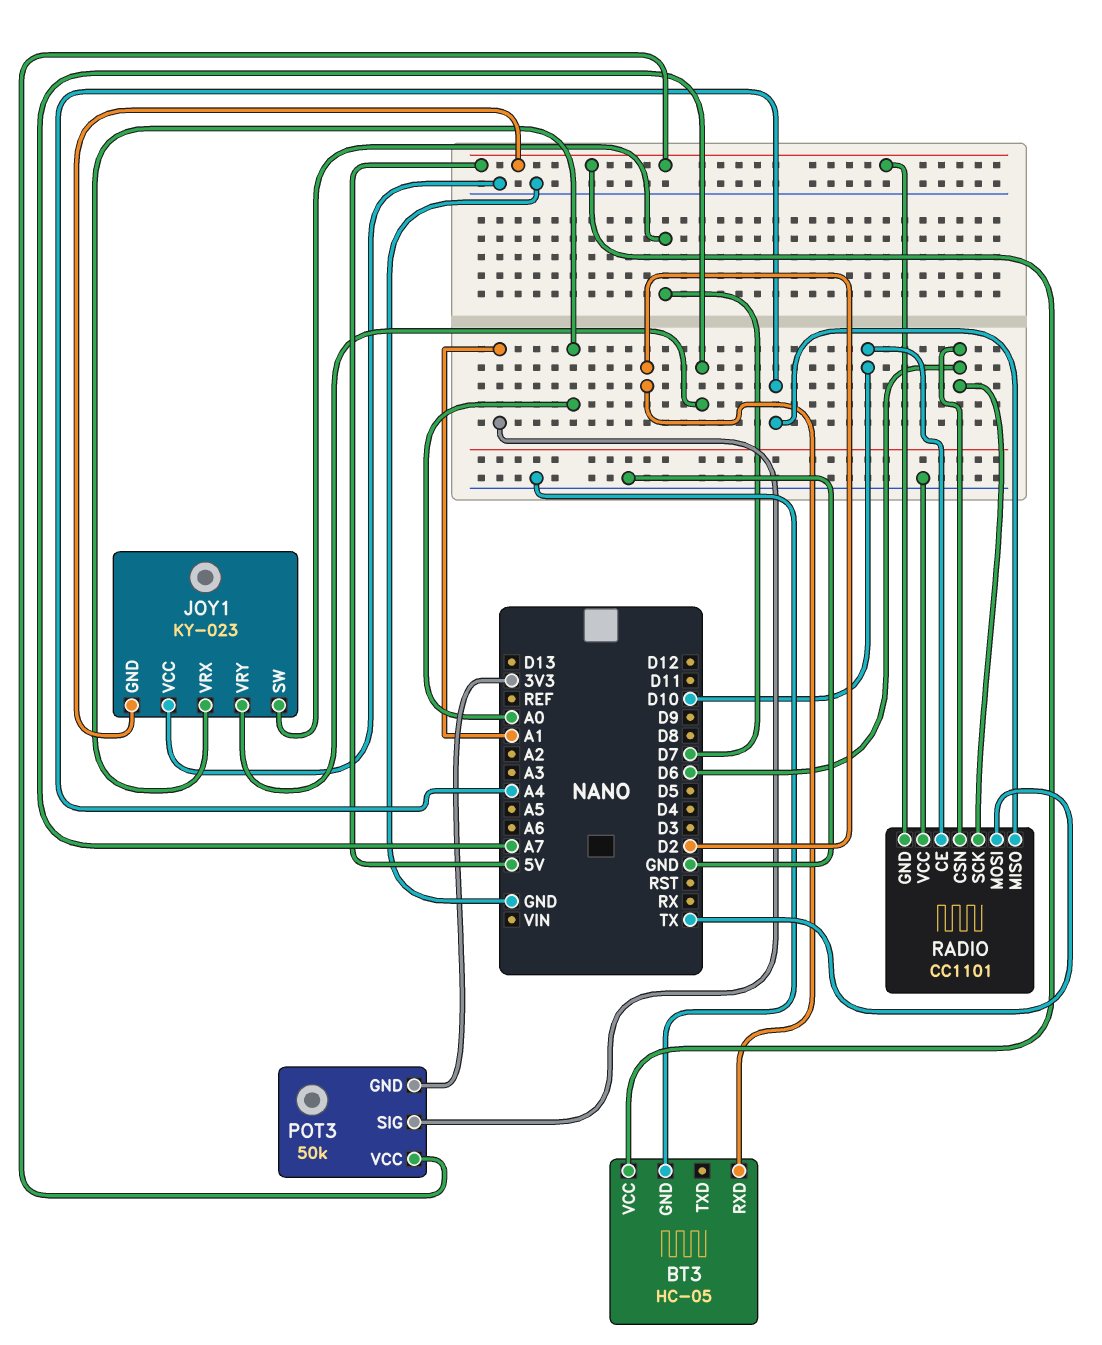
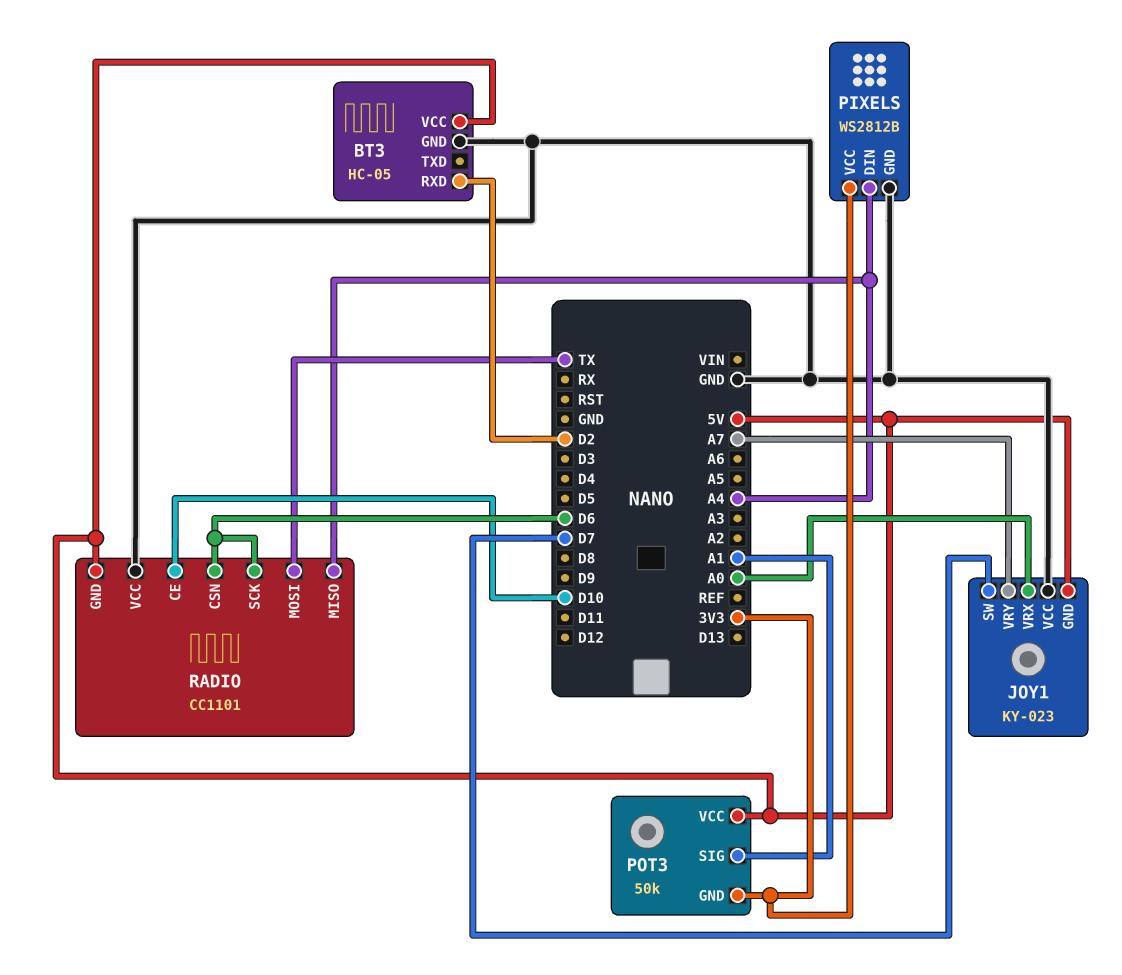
PIXELS: none -> WS2812B
PIXELS pin DIN: none -> A4
PIXELS pin GND: none -> GND
PIXELS pin VCC: none -> 3V3

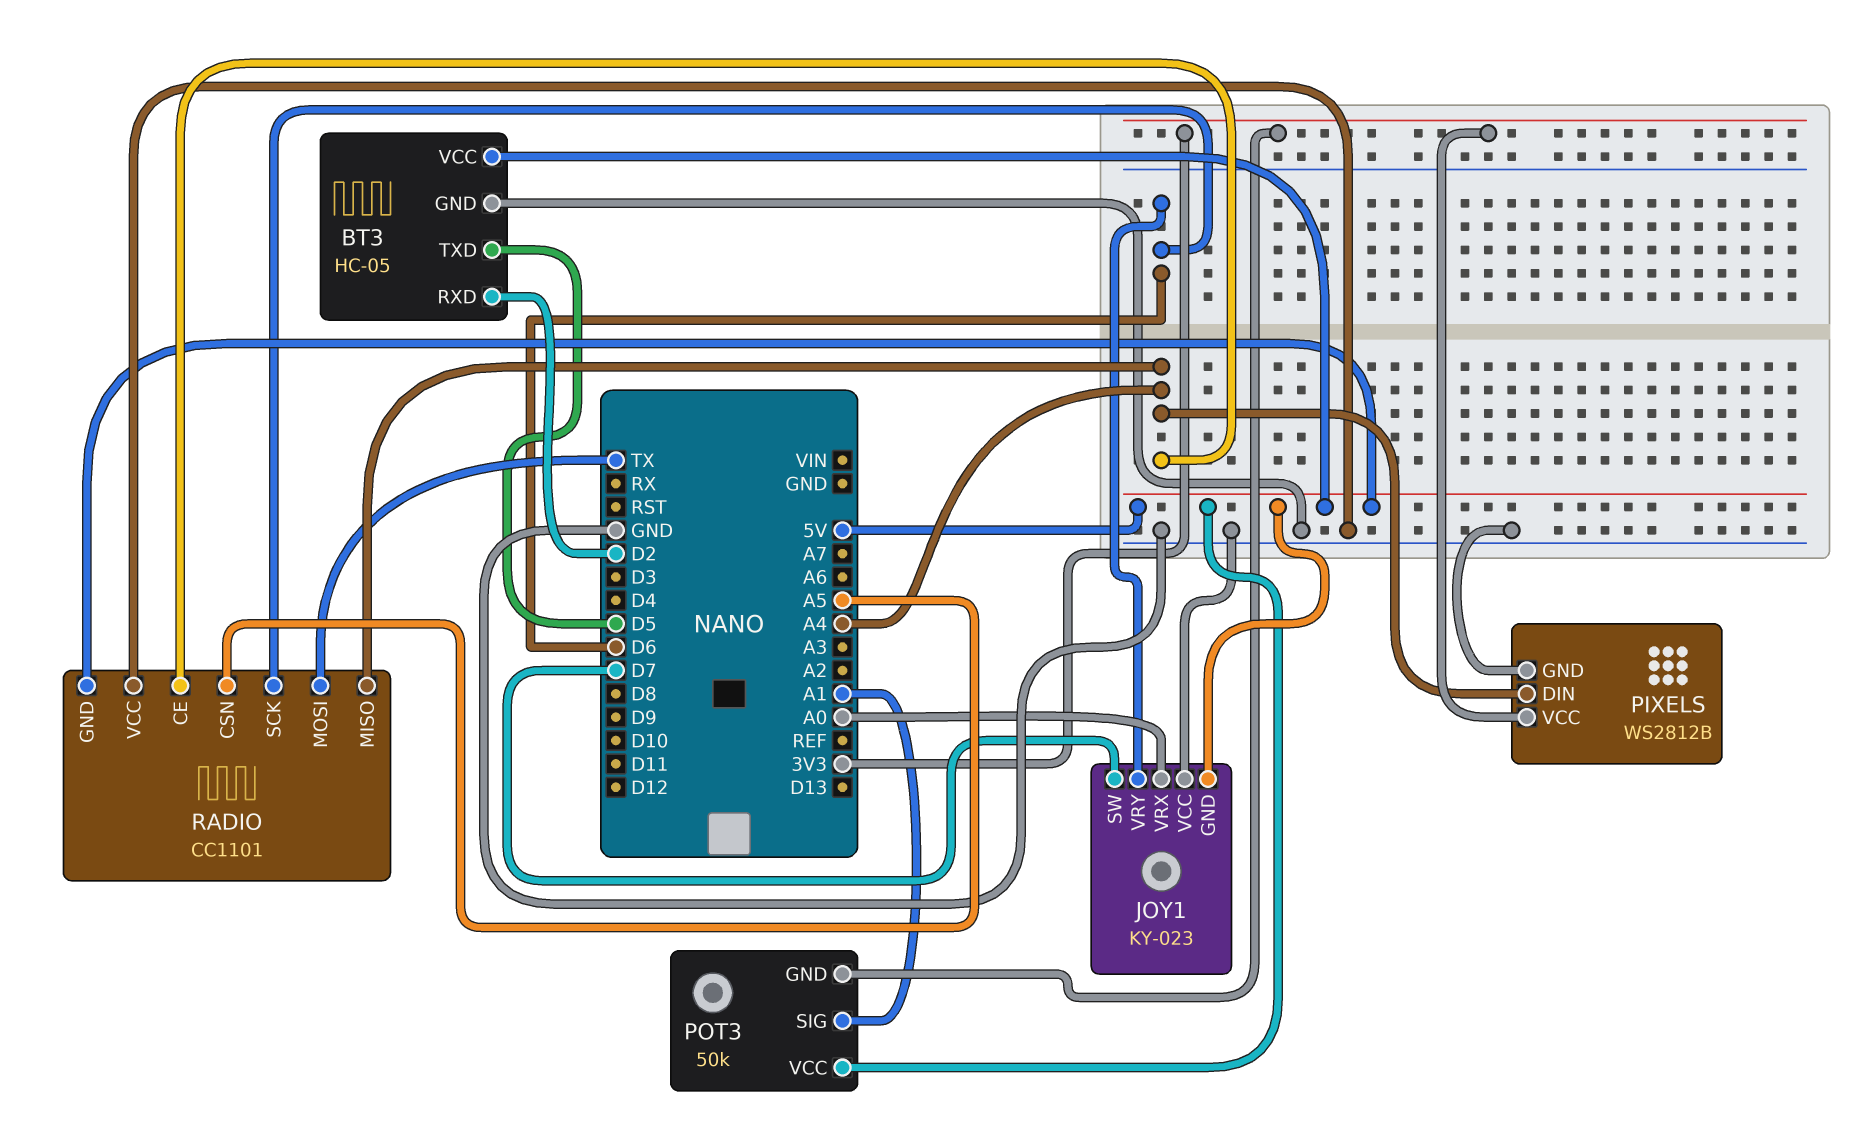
BT3 pin TXD: none -> D5
JOY1 pin VRY: A7 -> D6
RADIO pin CE: D10 -> A4
RADIO pin CSN: D6 -> A5

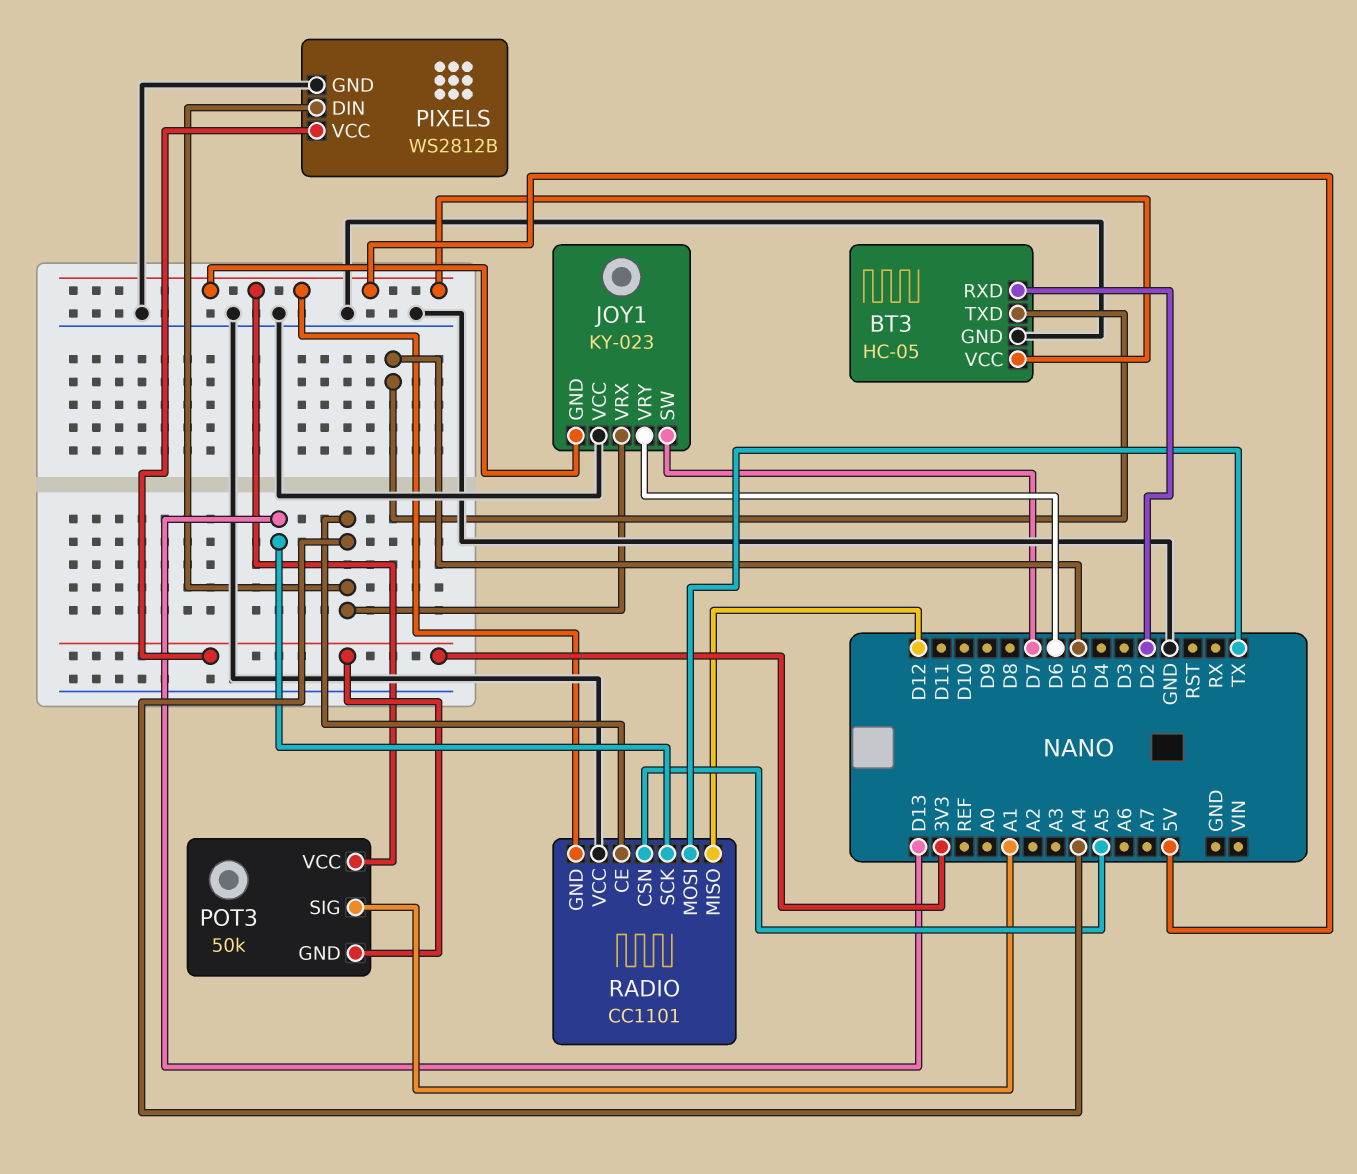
JOY1 pin VRX: A0 -> A4
RADIO pin MISO: A4 -> D12
RADIO pin SCK: D6 -> D13

